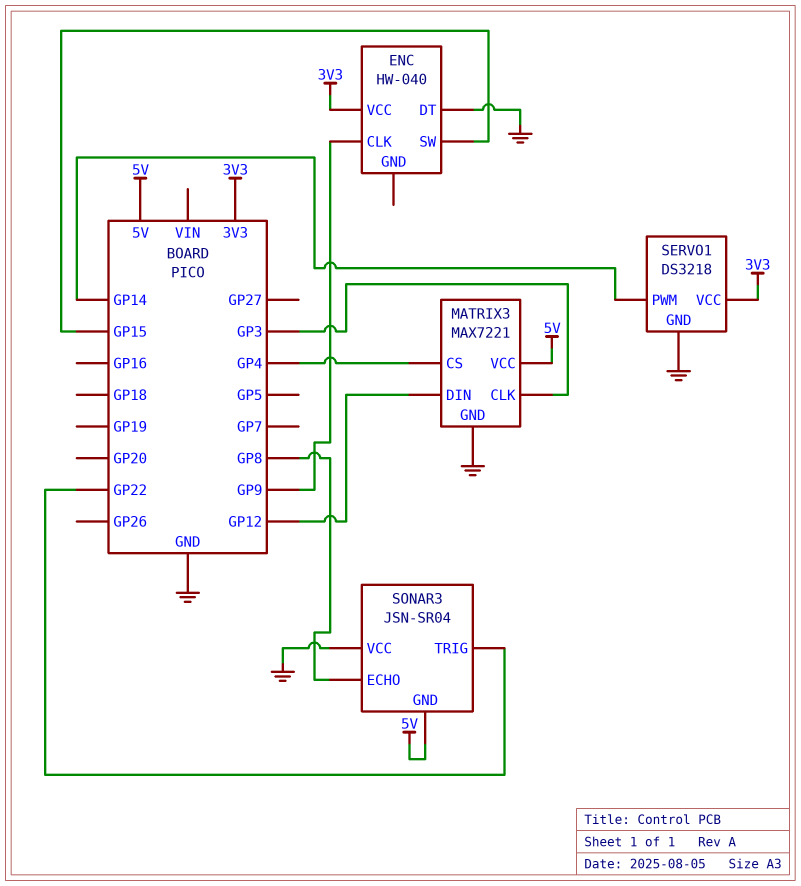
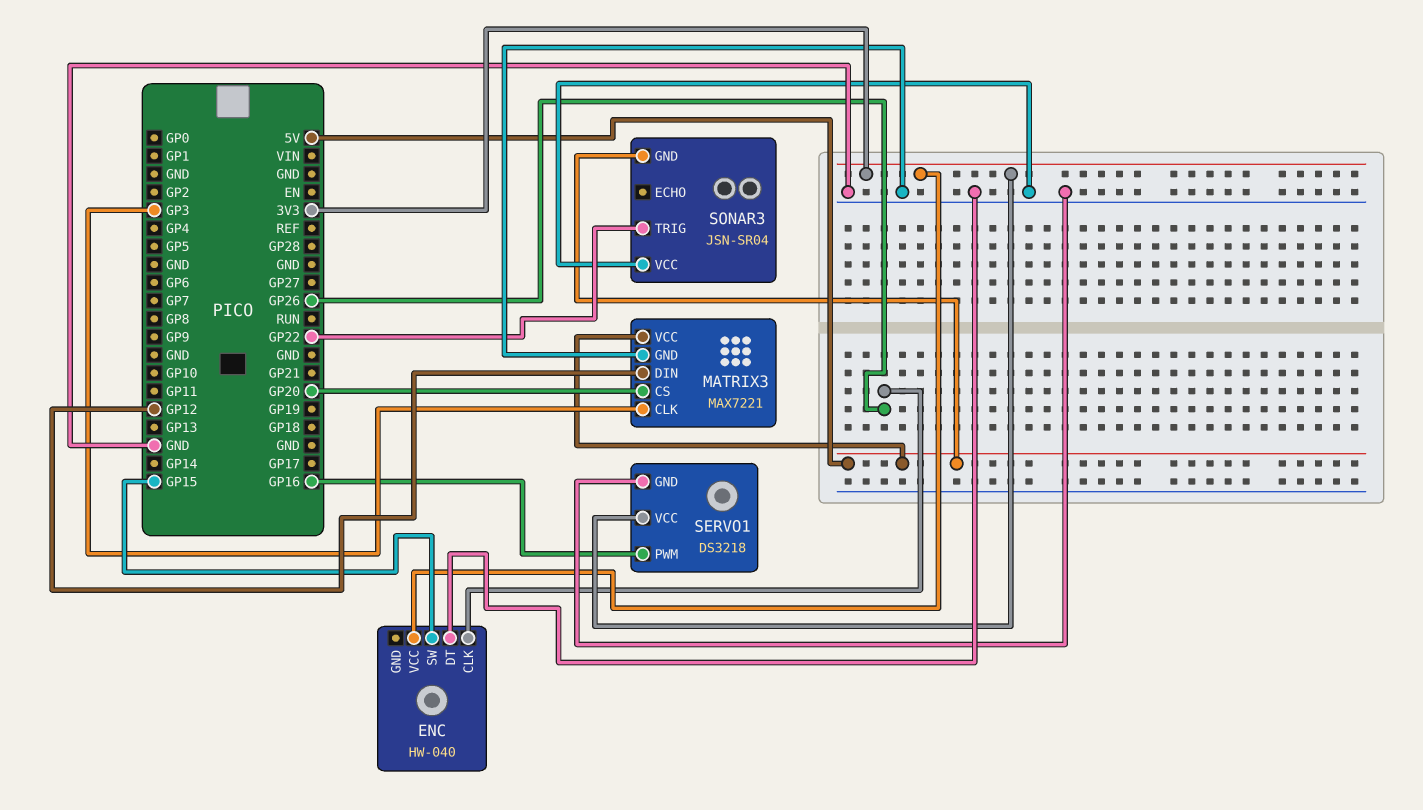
ENC pin CLK: GP9 -> GP26
MATRIX3 pin CS: GP4 -> GP20
SERVO1 pin PWM: GP14 -> GP16
SONAR3 pin ECHO: GP8 -> none

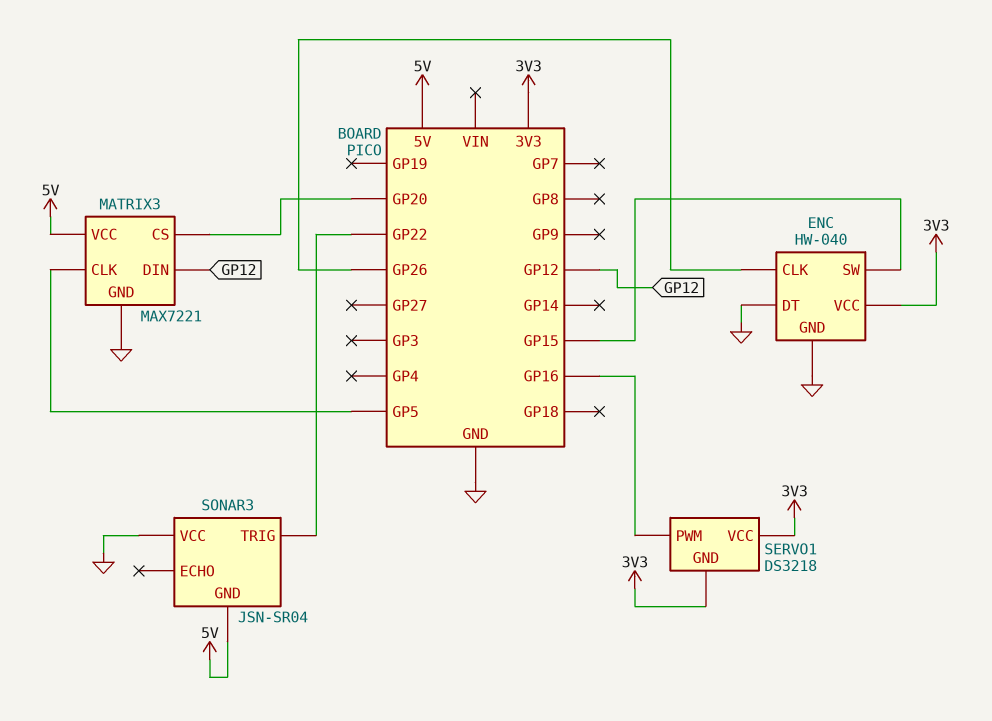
ENC pin GND: none -> GND
MATRIX3 pin CLK: GP3 -> GP5
SERVO1 pin GND: GND -> 3V3

